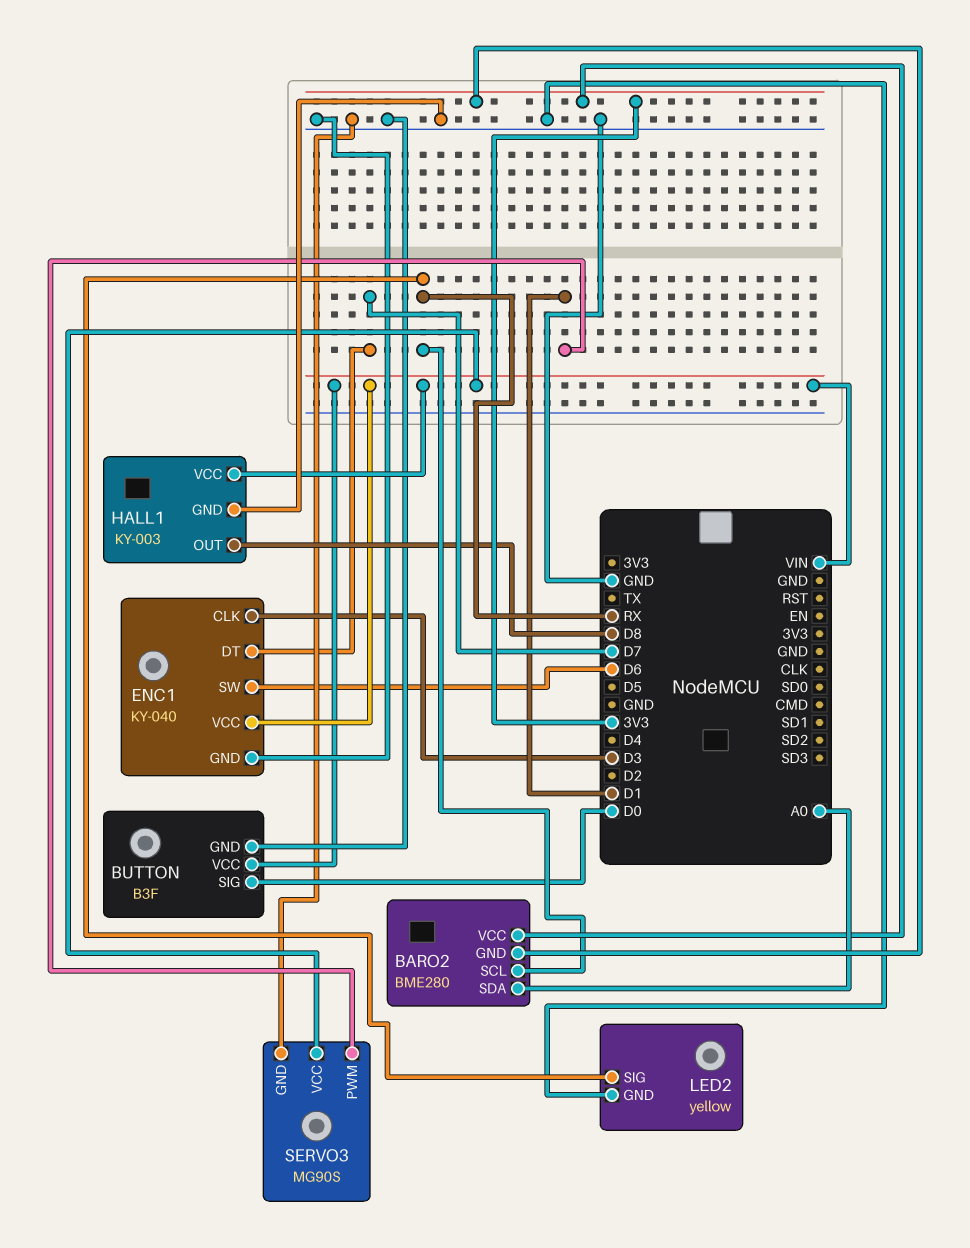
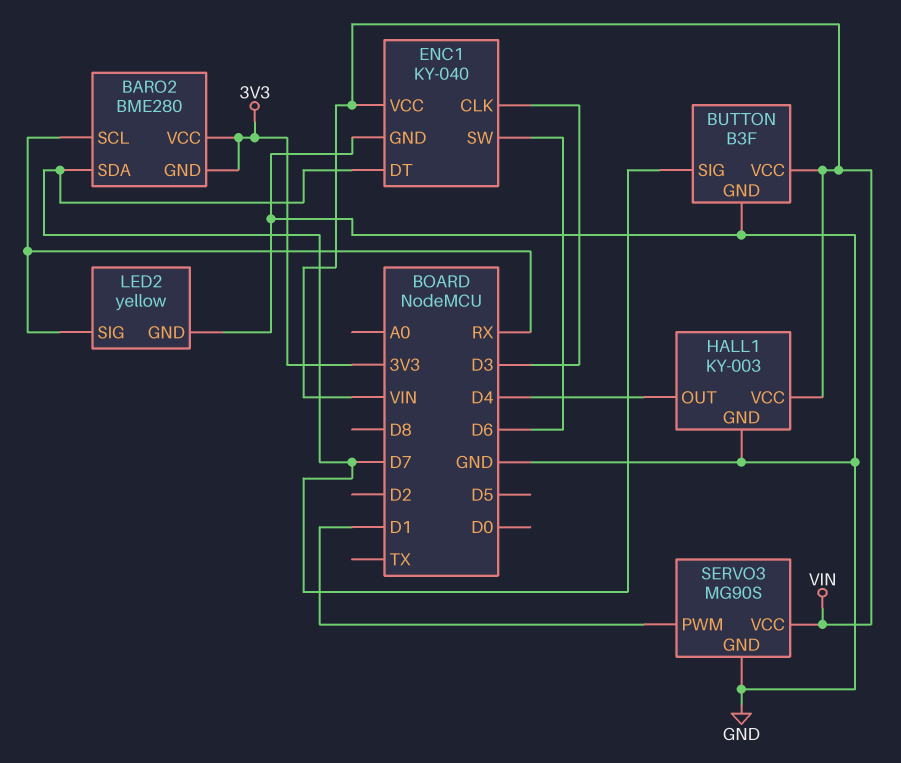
BARO2 pin SDA: A0 -> D7
BUTTON pin SIG: D0 -> D7
HALL1 pin OUT: D8 -> D4

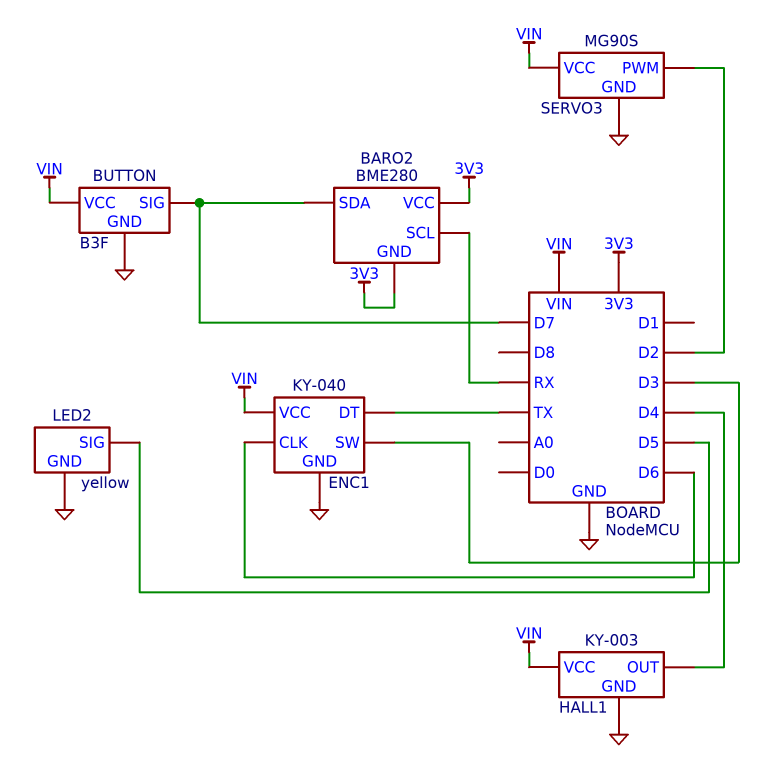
ENC1 pin CLK: D3 -> D6
ENC1 pin DT: D7 -> TX
ENC1 pin SW: D6 -> D3
LED2 pin SIG: RX -> D5
SERVO3 pin PWM: D1 -> D2

